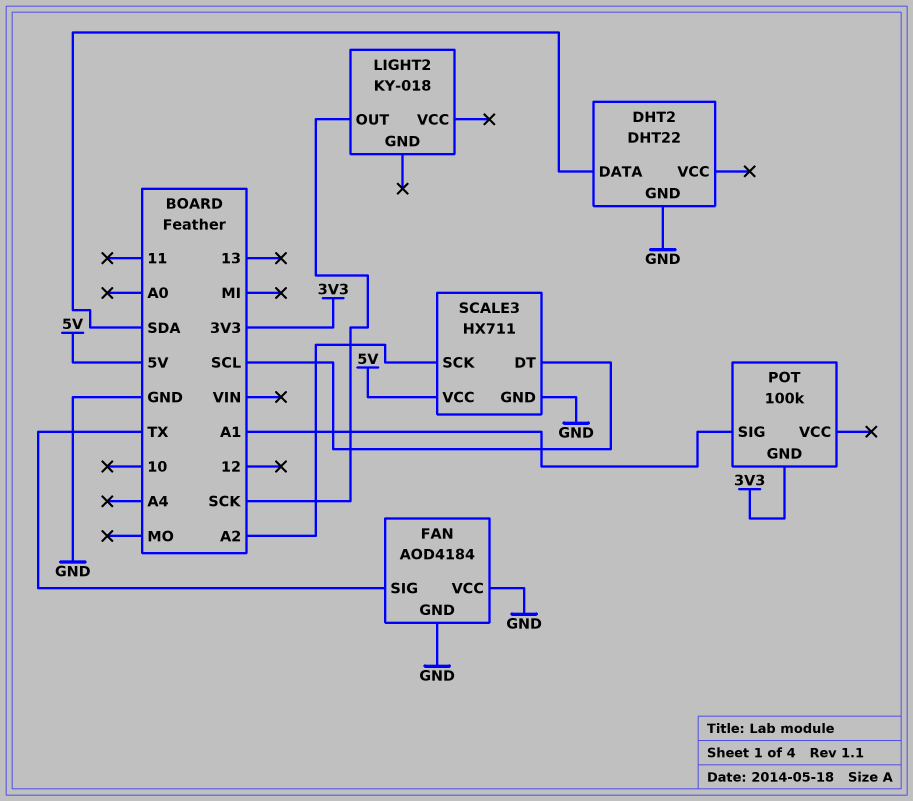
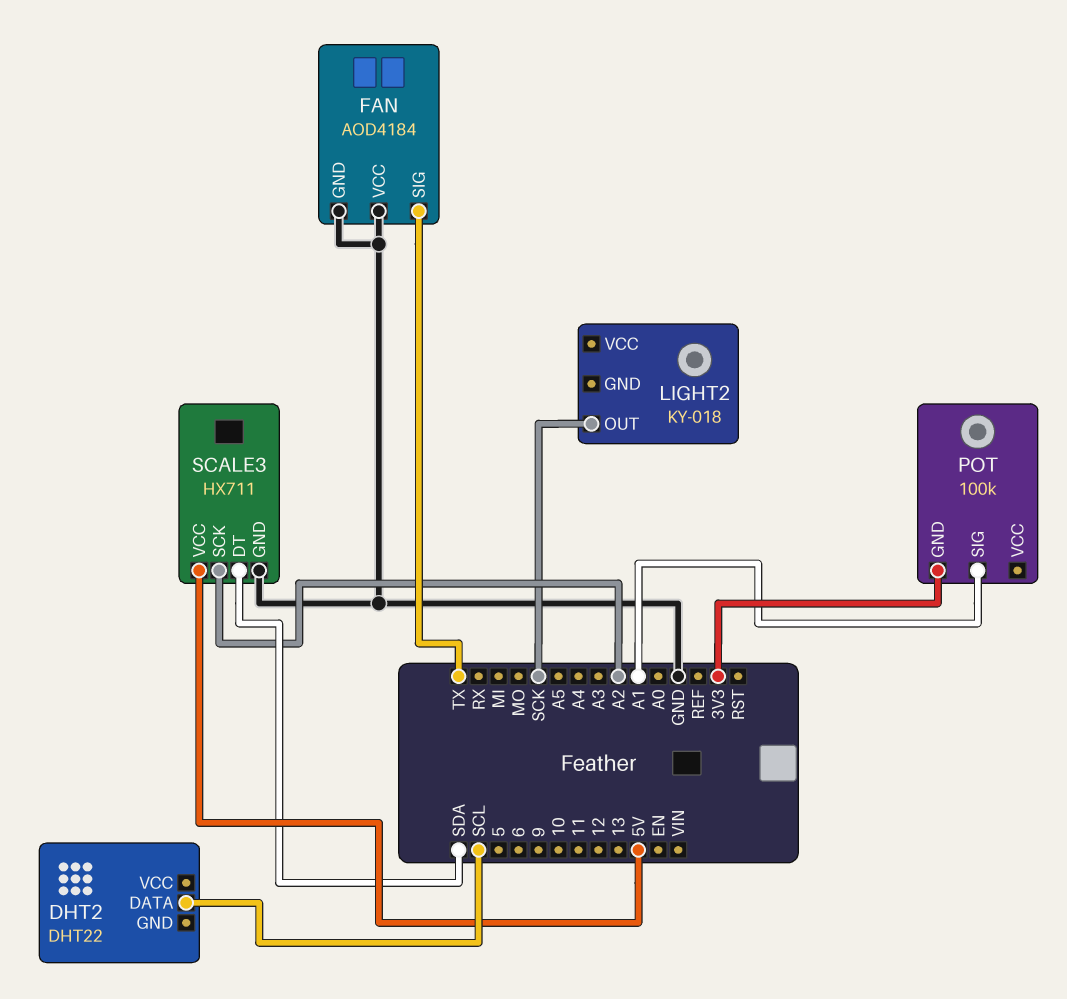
DHT2 pin DATA: SDA -> SCL
DHT2 pin GND: GND -> none
SCALE3 pin DT: SCL -> SDA

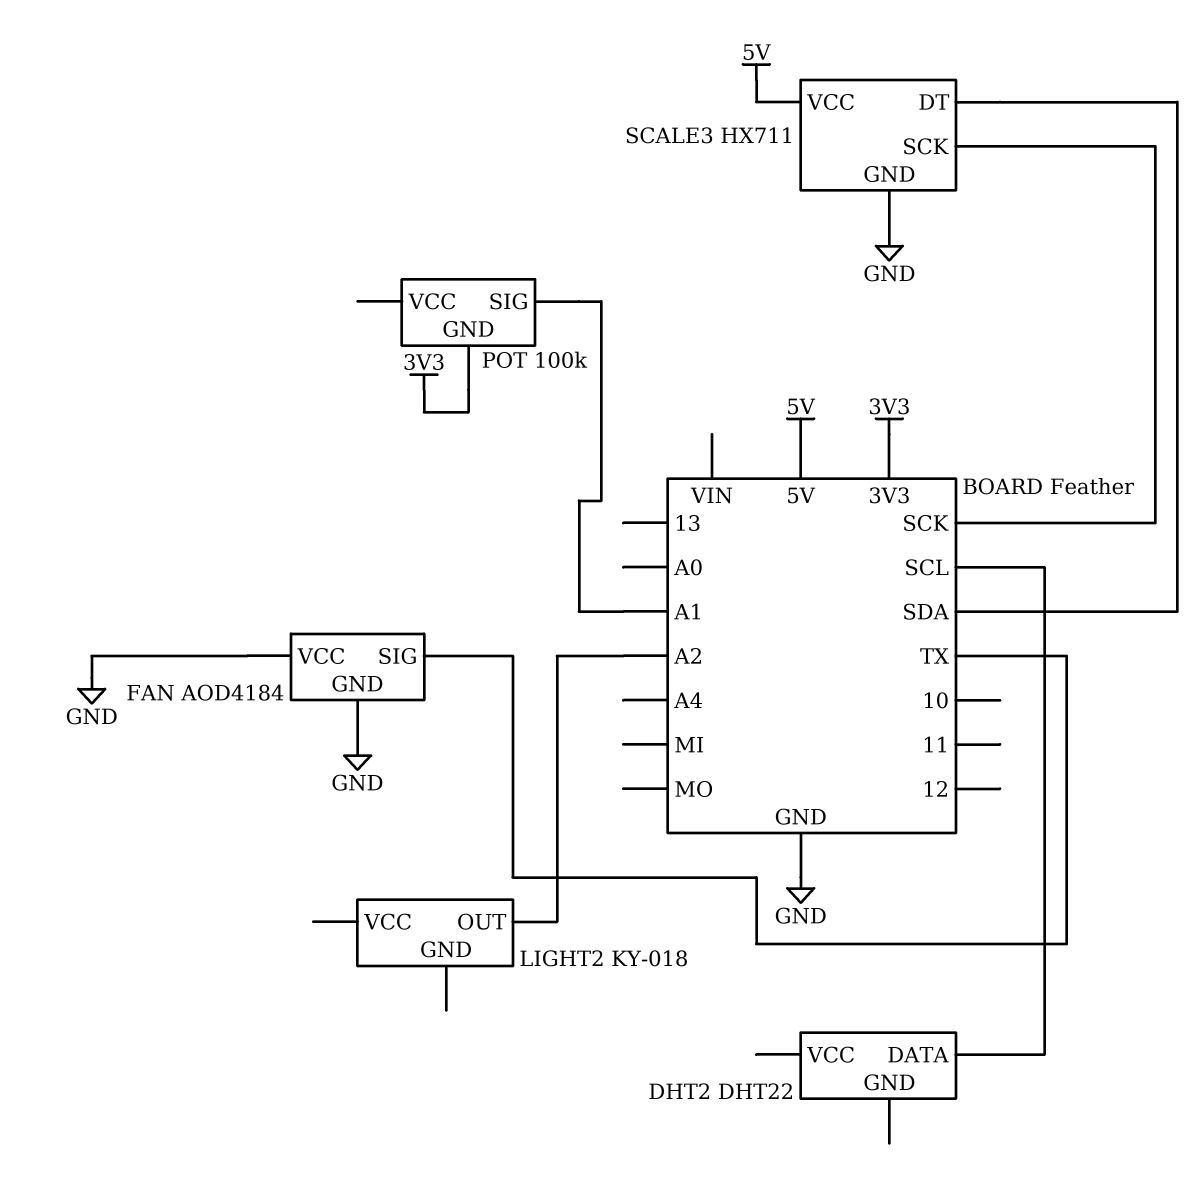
LIGHT2 pin OUT: SCK -> A2
SCALE3 pin SCK: A2 -> SCK

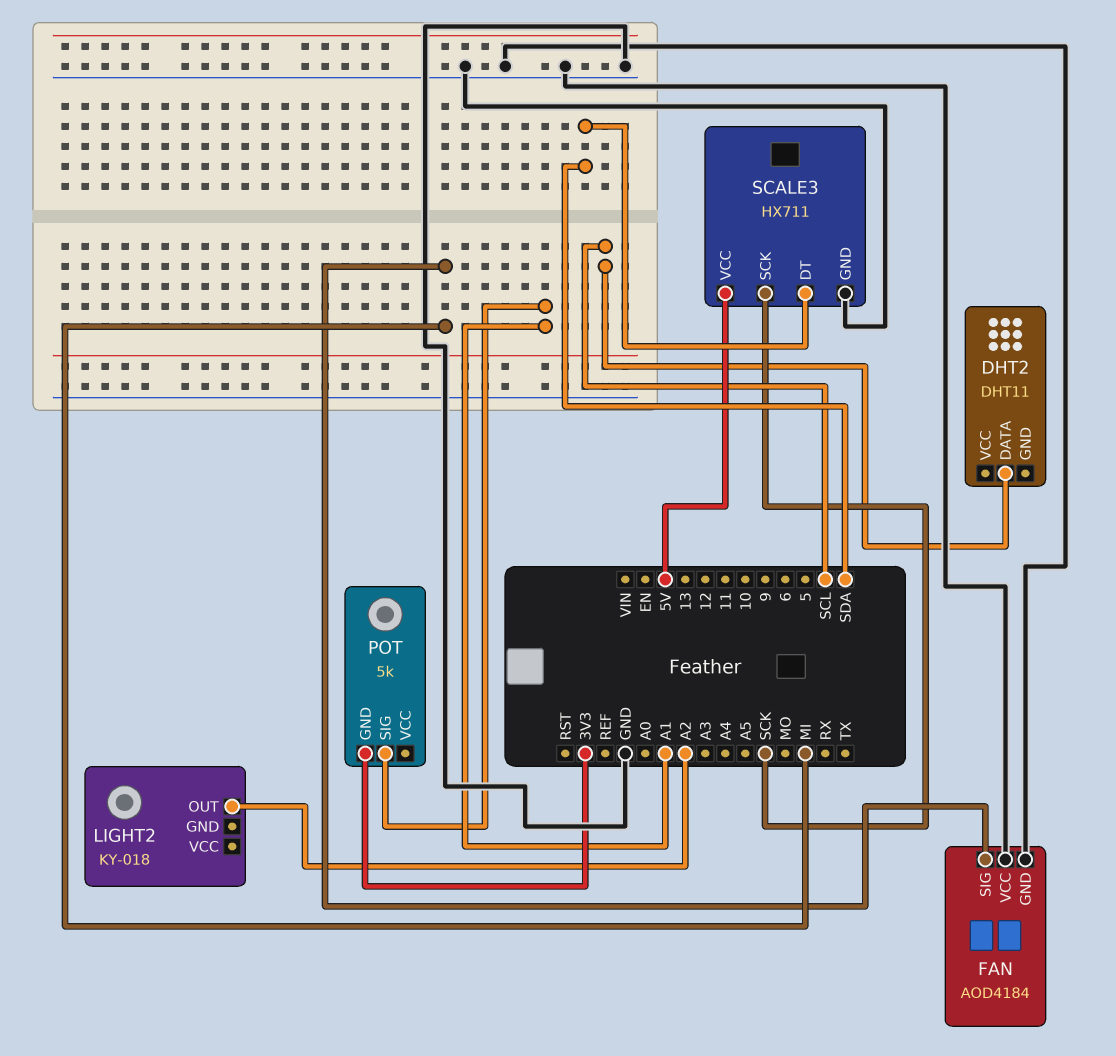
DHT2: DHT22 -> DHT11
FAN pin SIG: TX -> MI
POT: 100k -> 5k

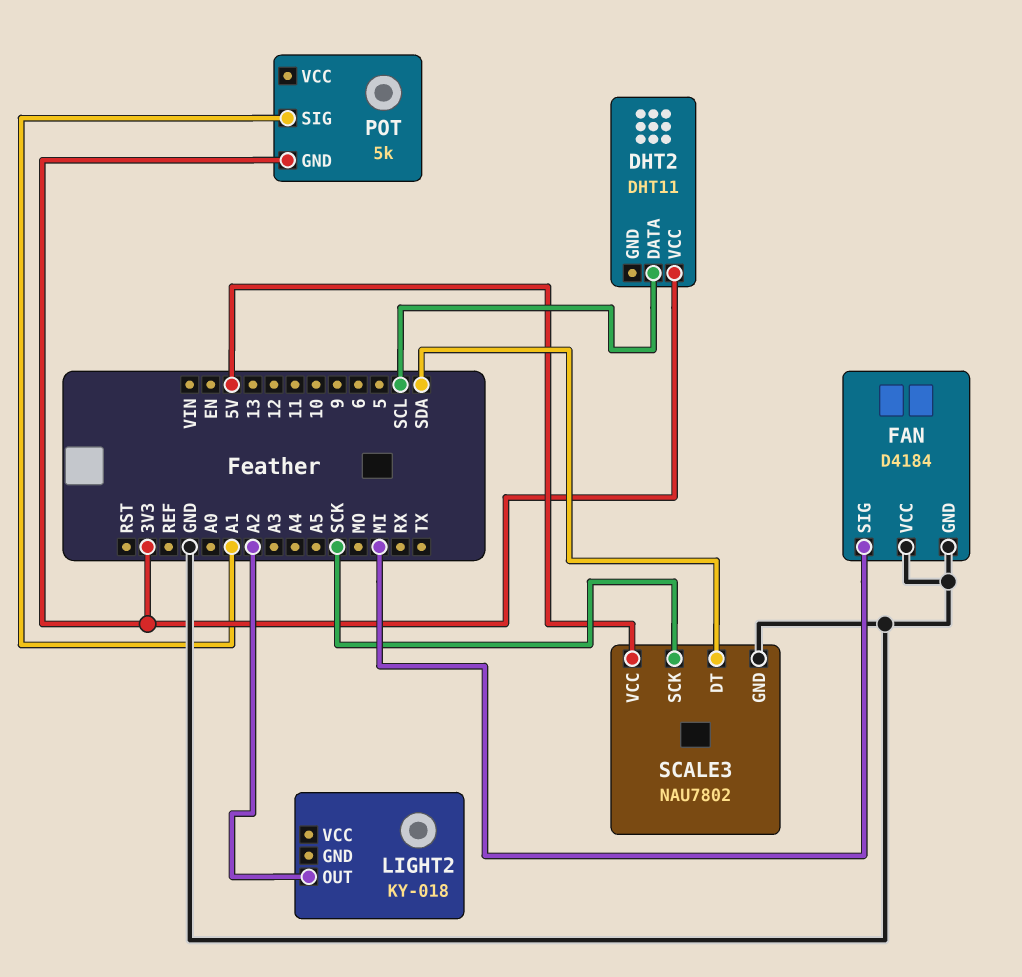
DHT2 pin VCC: none -> 3V3
FAN: AOD4184 -> D4184
SCALE3: HX711 -> NAU7802

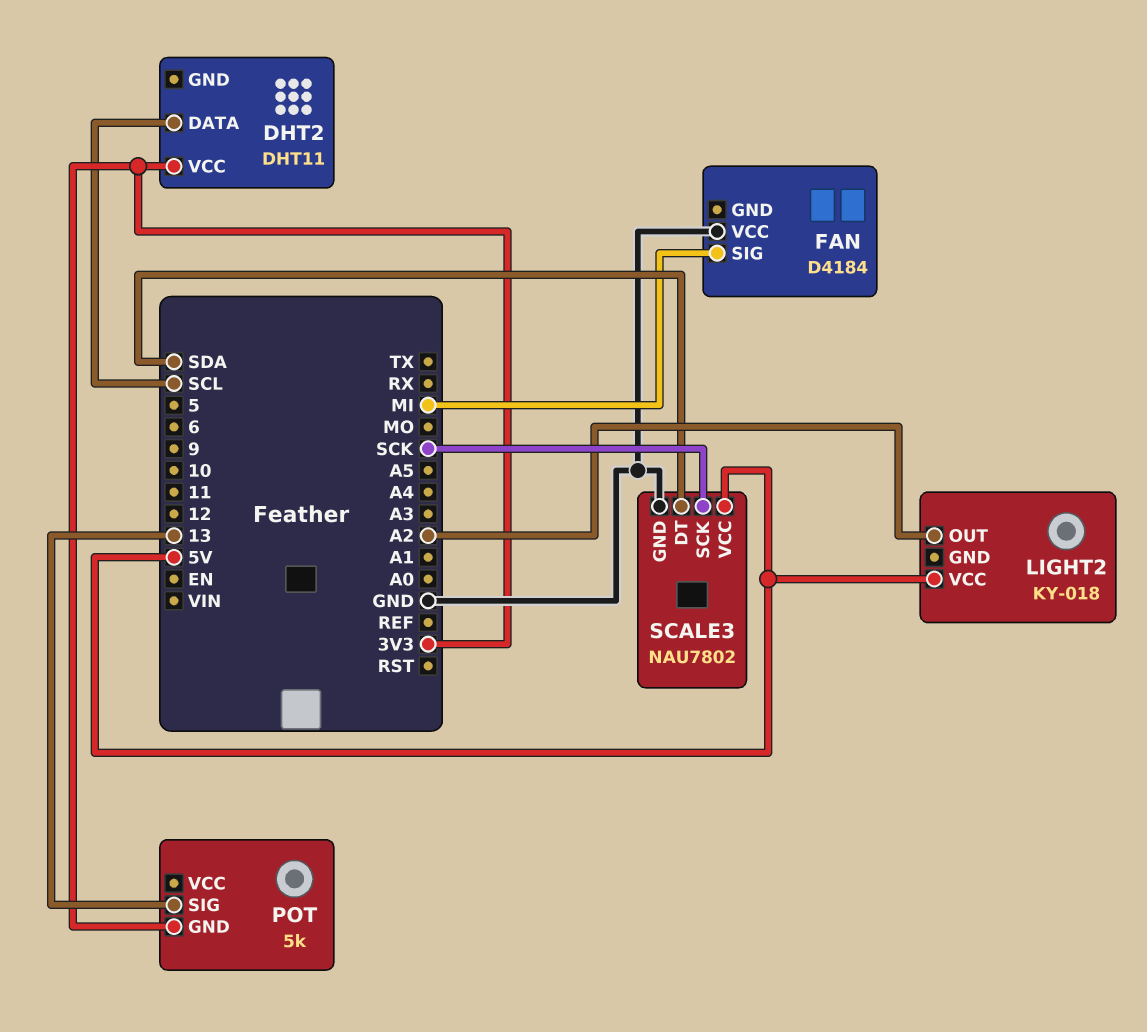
FAN pin GND: GND -> none
LIGHT2 pin VCC: none -> 5V
POT pin SIG: A1 -> 13

